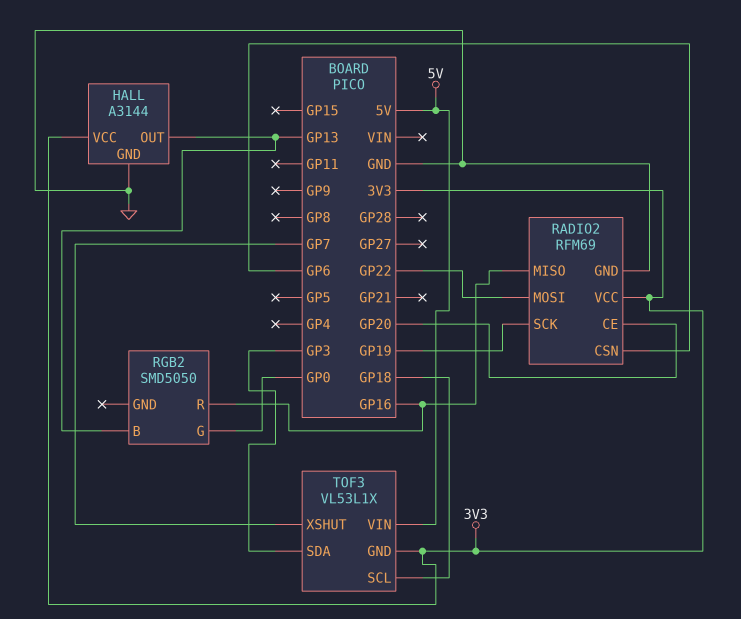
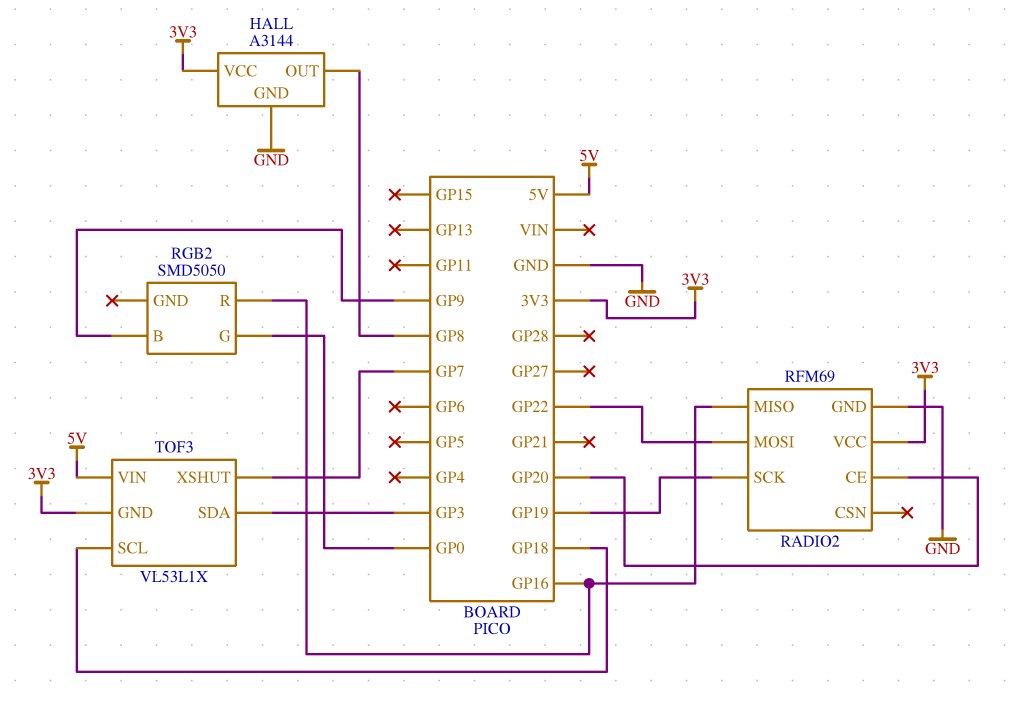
HALL pin OUT: GP13 -> GP8
RADIO2 pin CSN: GP6 -> none
RGB2 pin B: GP13 -> GP9

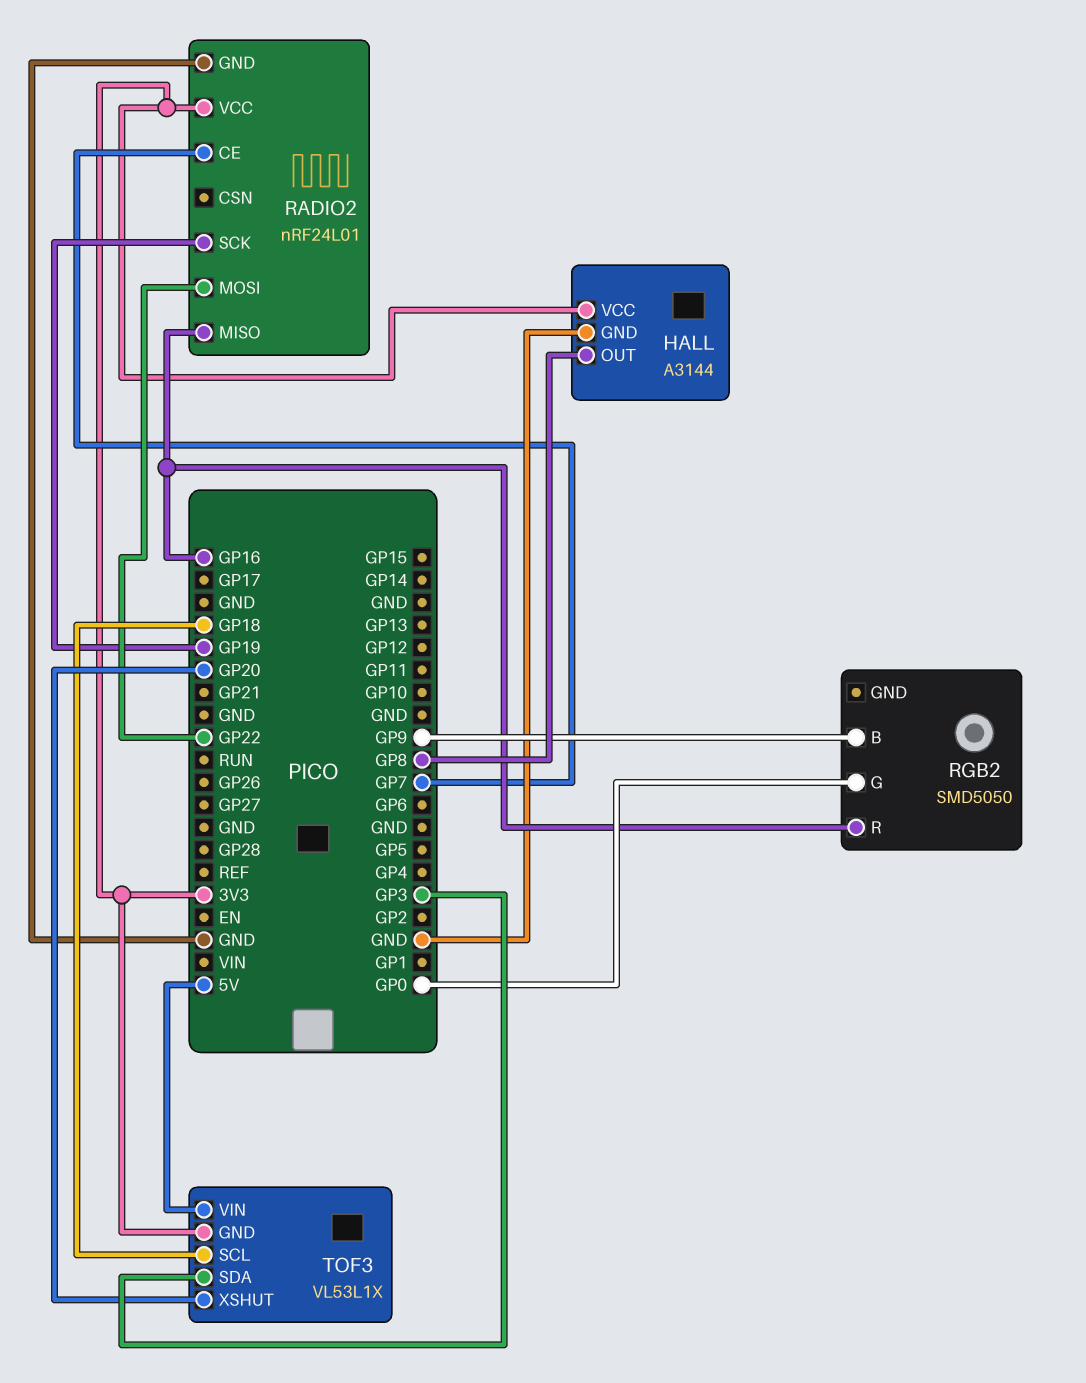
RADIO2: RFM69 -> nRF24L01
RADIO2 pin CE: GP20 -> GP7
TOF3 pin XSHUT: GP7 -> GP20

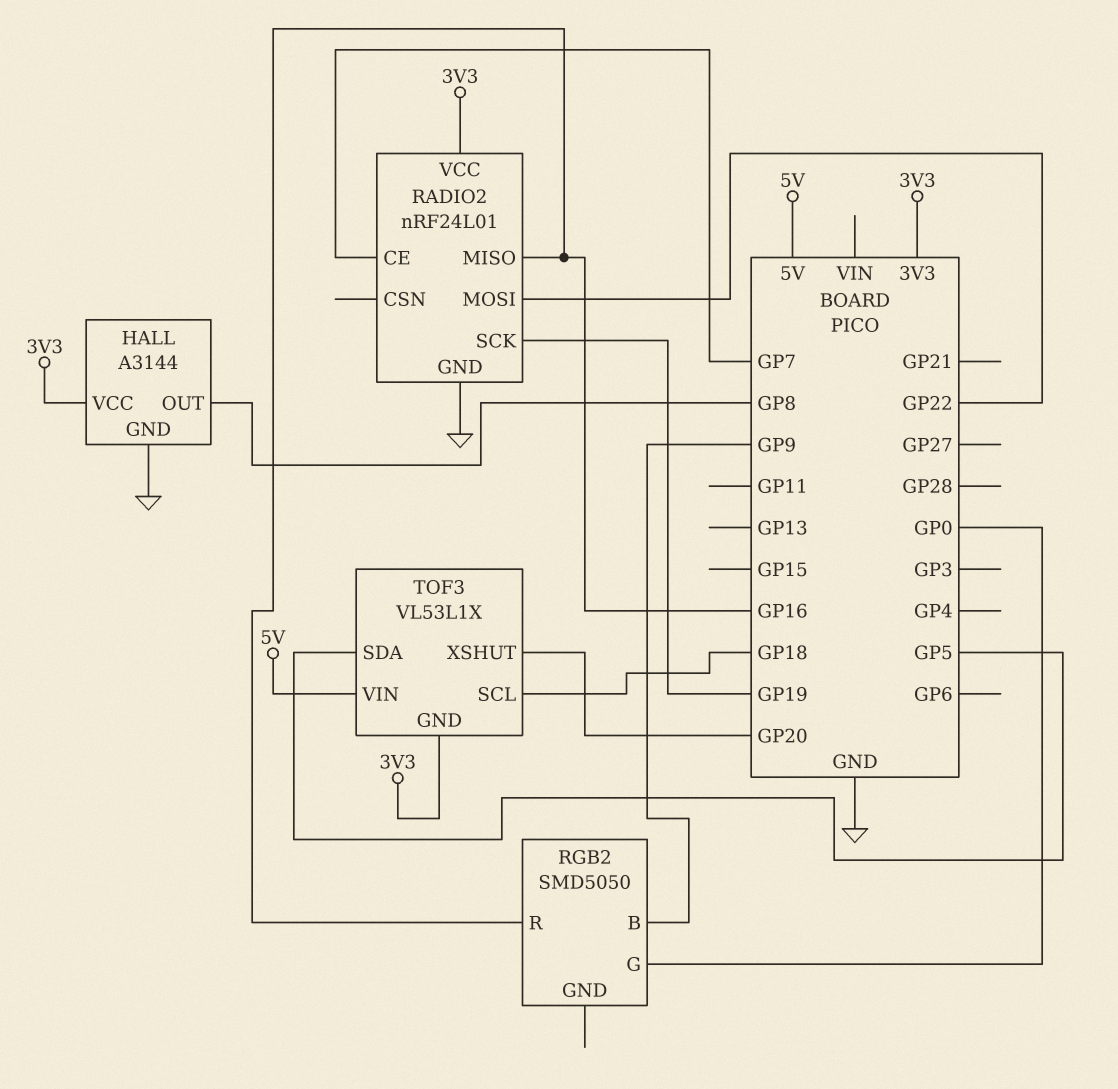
TOF3 pin SDA: GP3 -> GP5

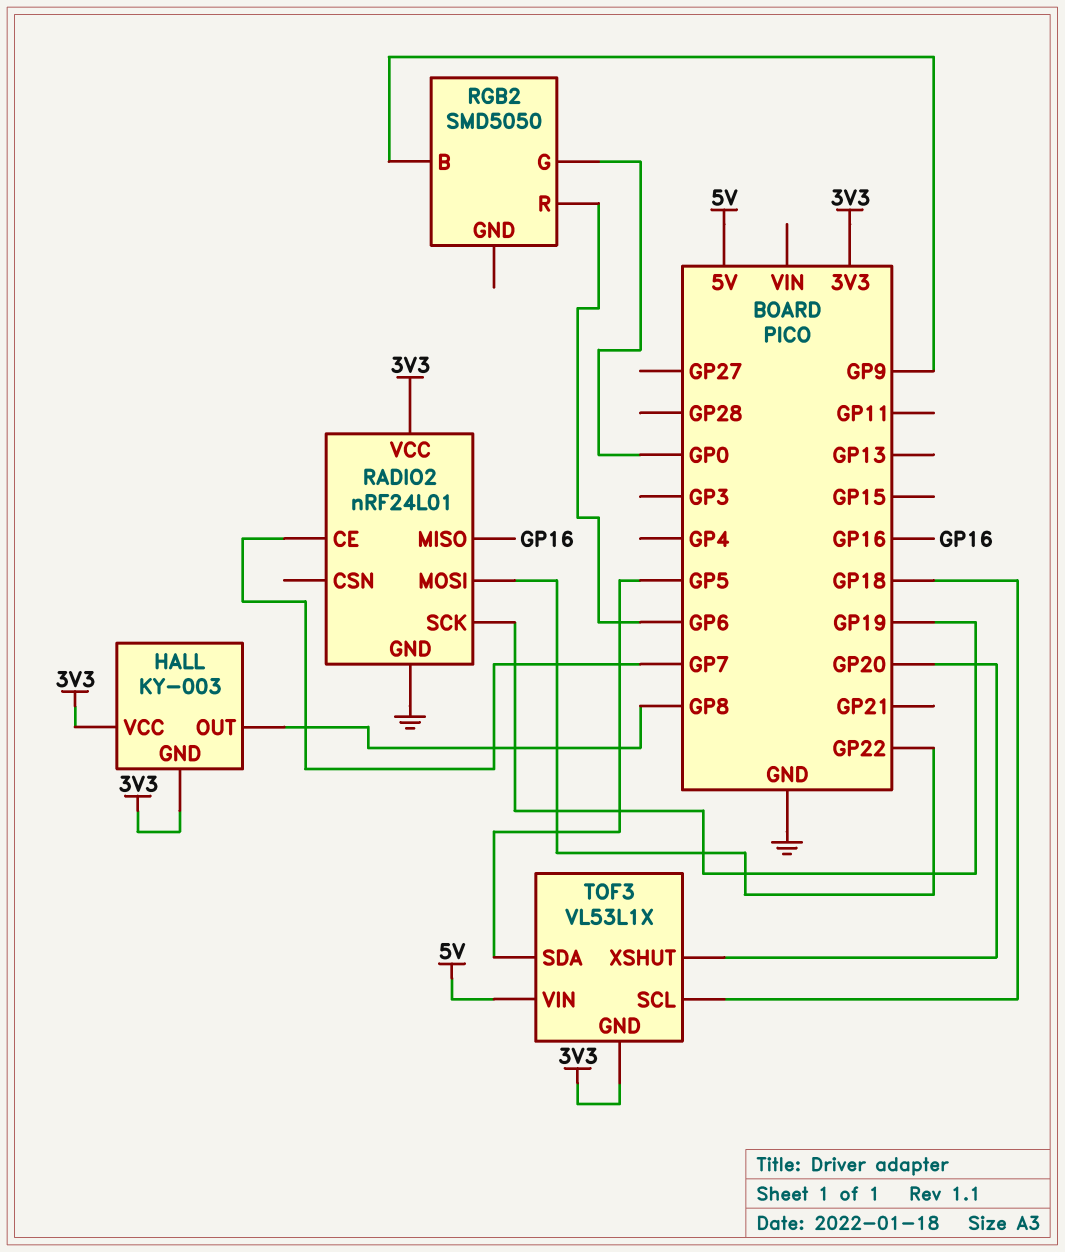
HALL: A3144 -> KY-003
HALL pin GND: GND -> 3V3
RGB2 pin R: GP16 -> GP6

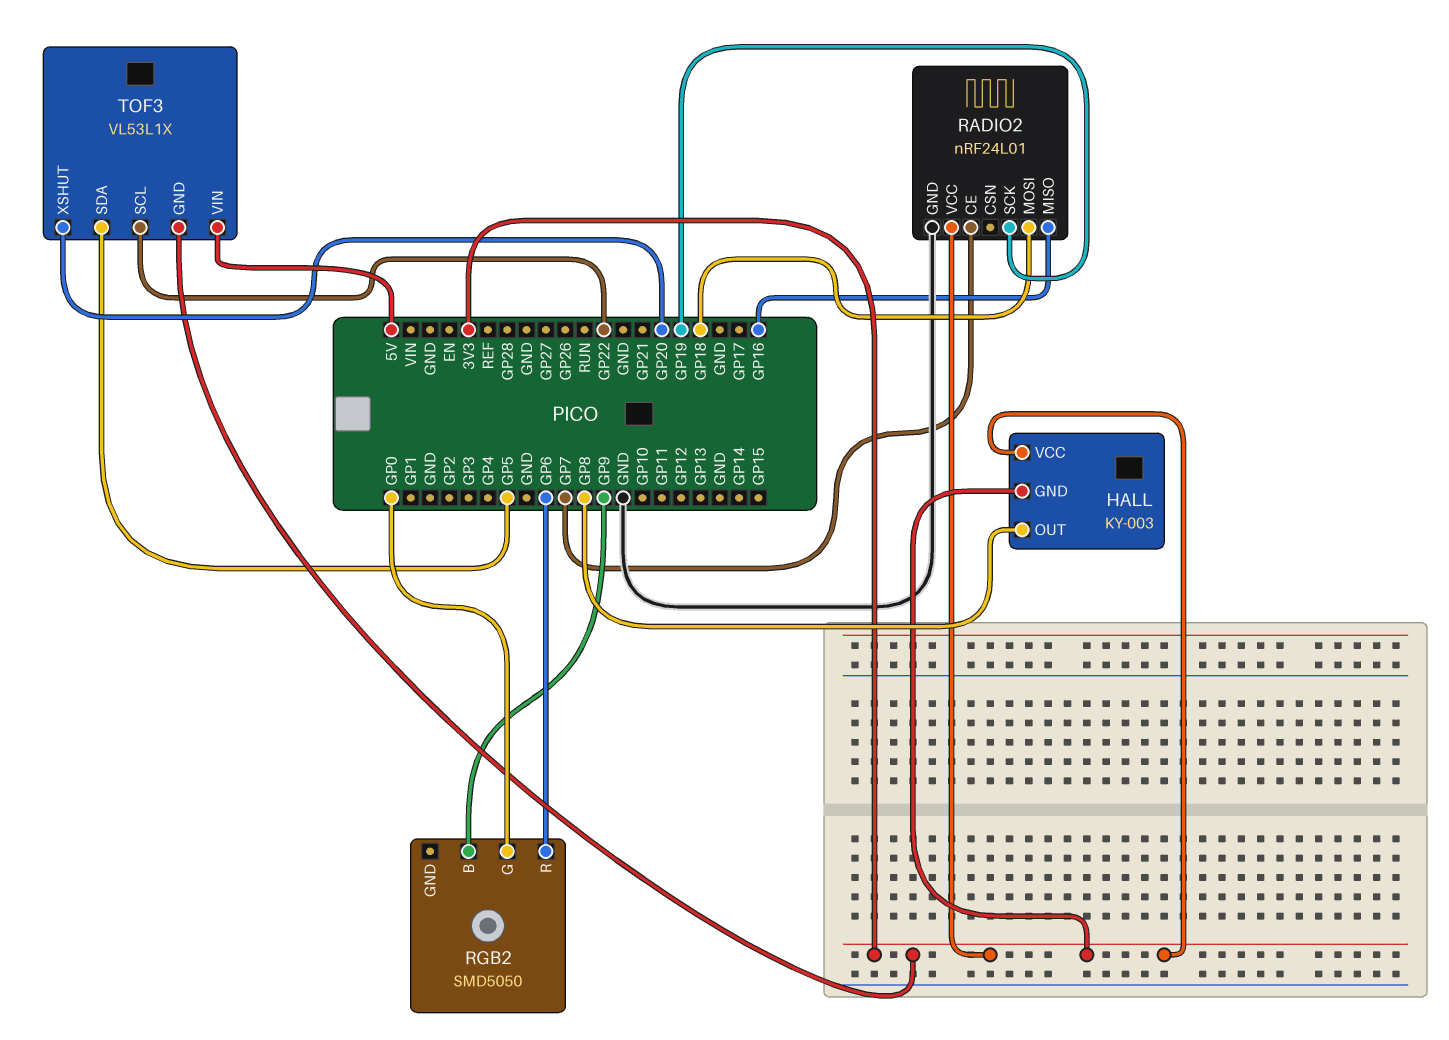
RADIO2 pin MOSI: GP22 -> GP18
TOF3 pin SCL: GP18 -> GP22

